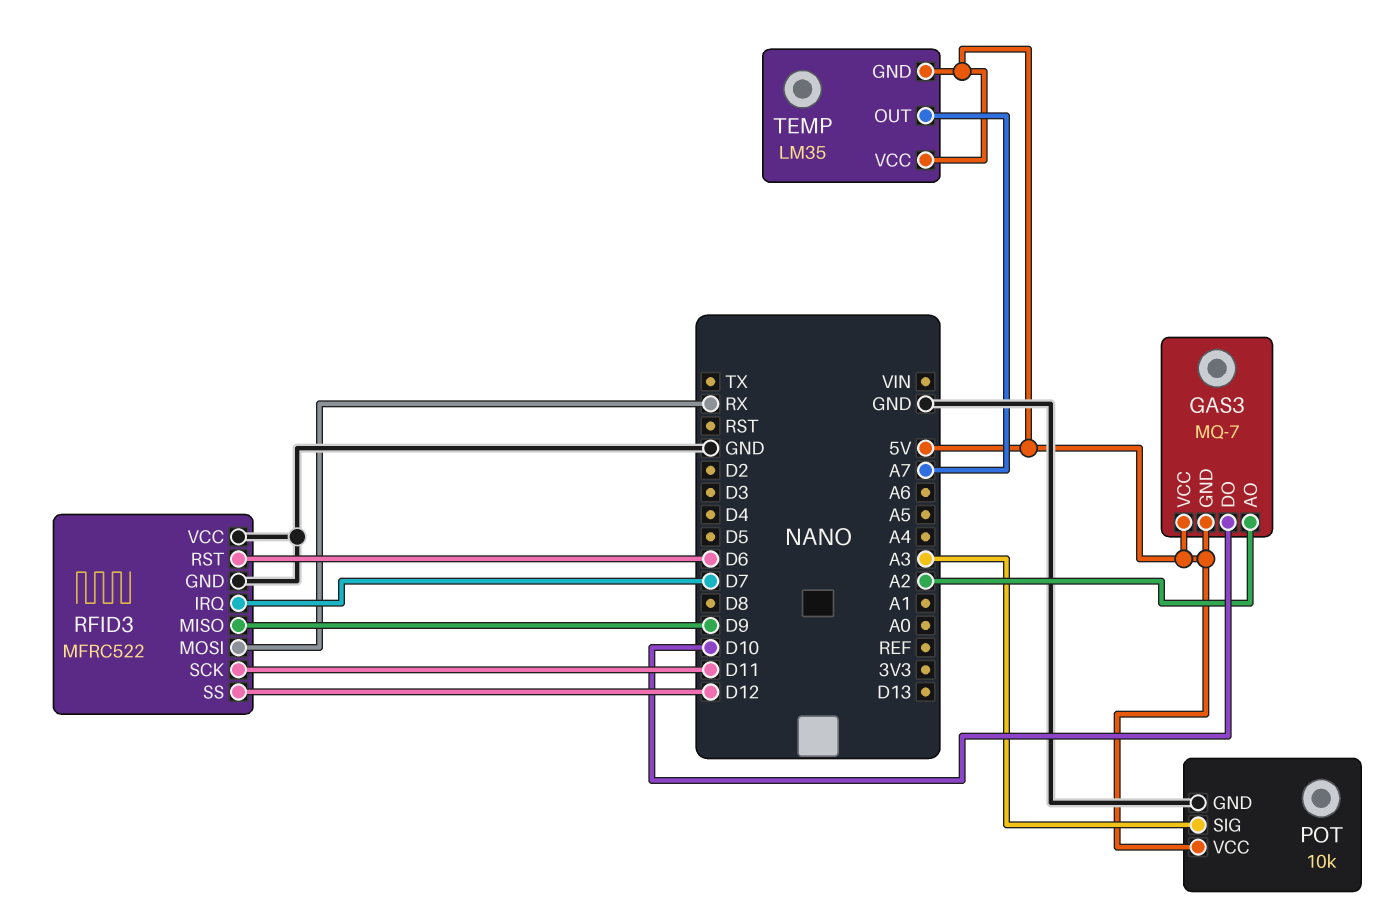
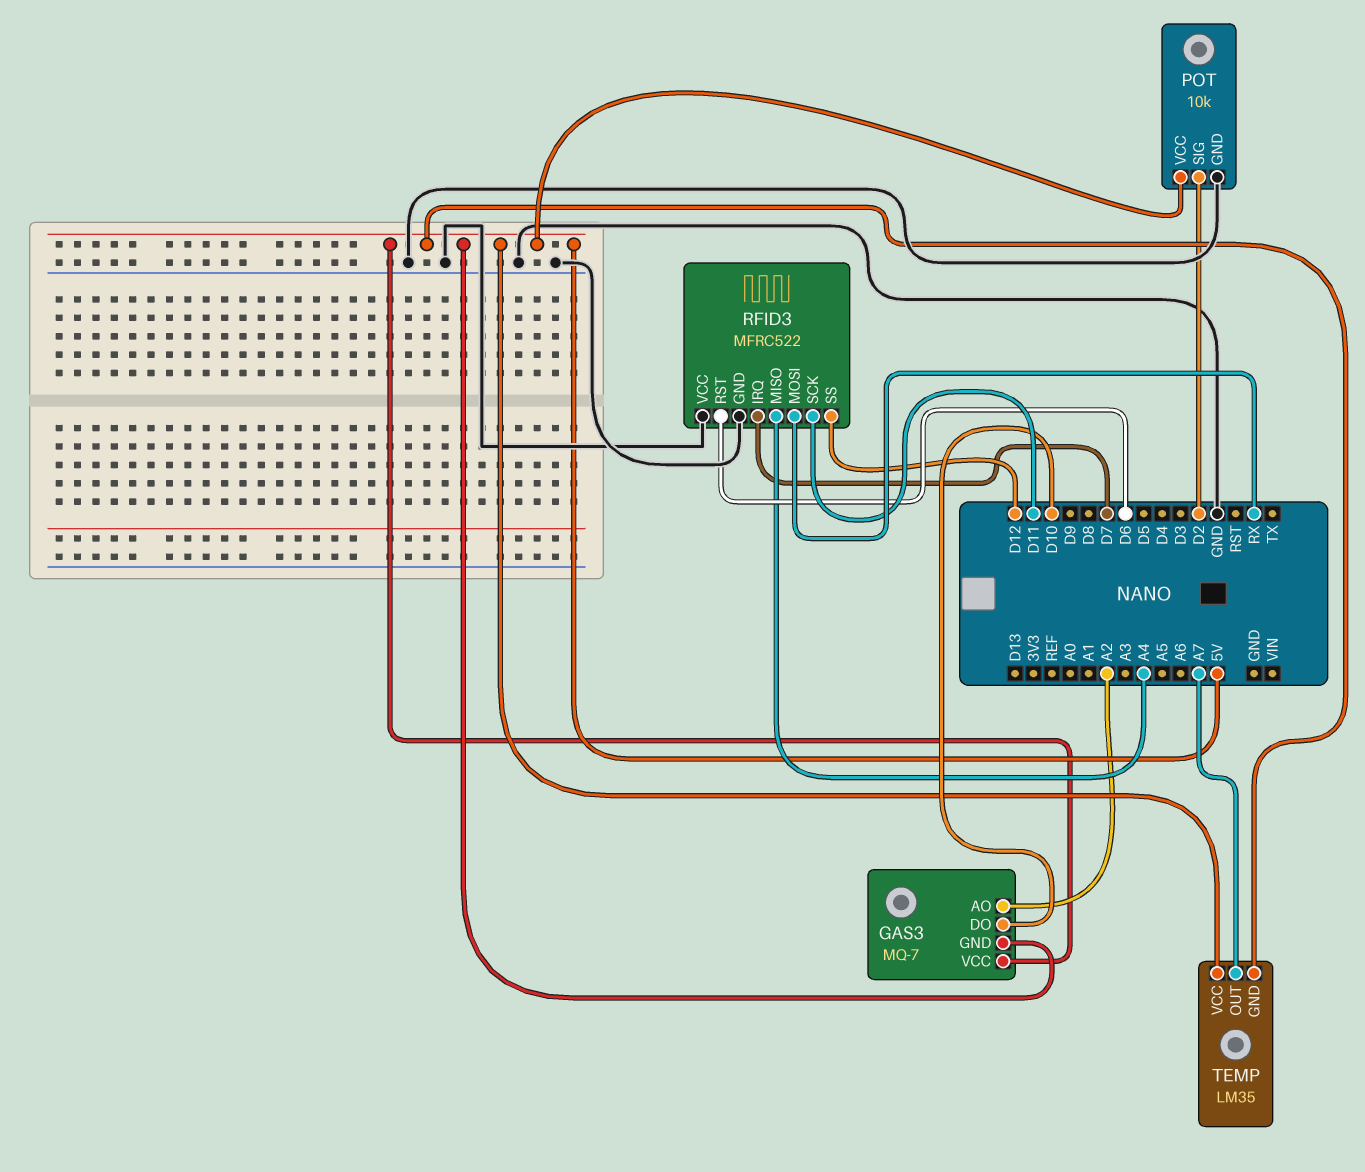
POT pin SIG: A3 -> D2
RFID3 pin MISO: D9 -> A4

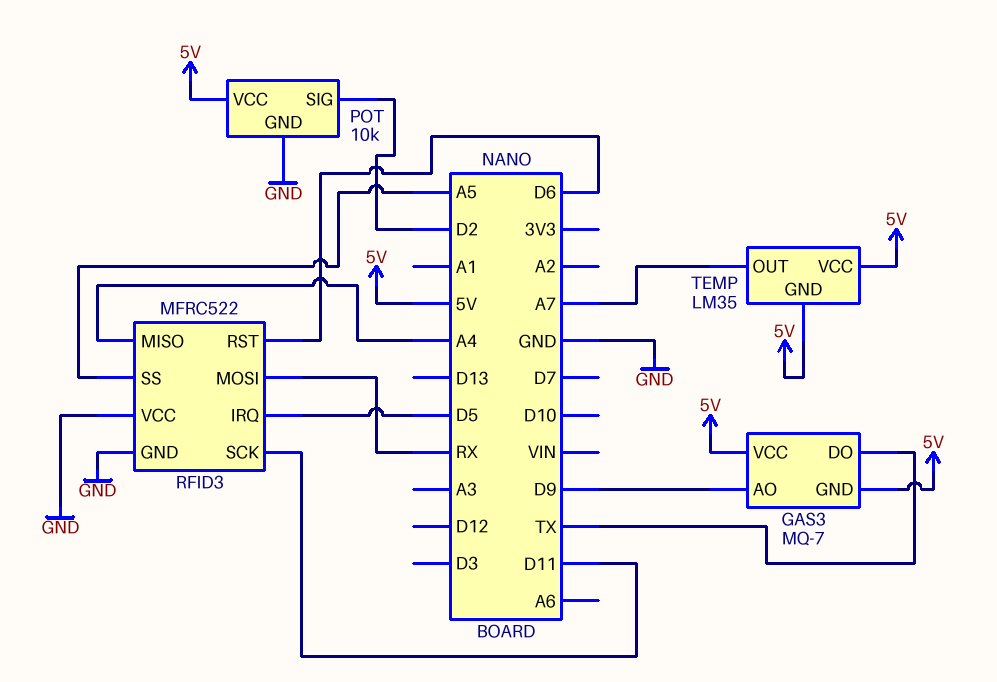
GAS3 pin AO: A2 -> D9
GAS3 pin DO: D10 -> TX
RFID3 pin IRQ: D7 -> D5
RFID3 pin SS: D12 -> A5

